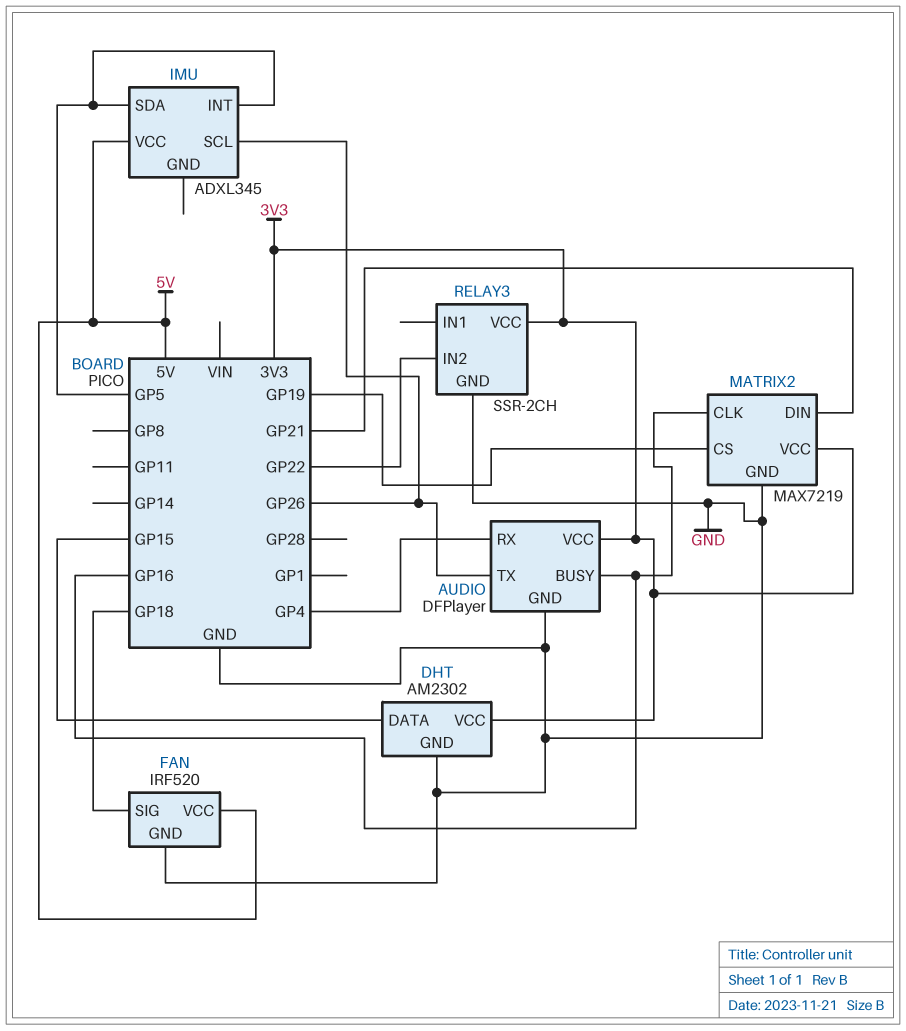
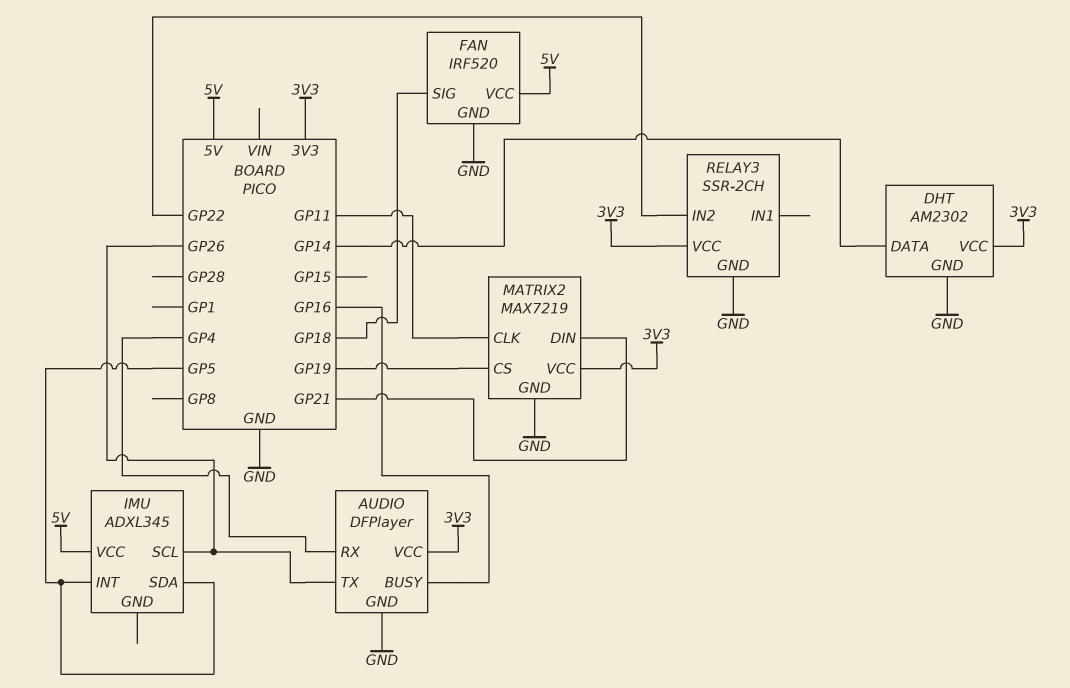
DHT pin DATA: GP15 -> GP14
MATRIX2 pin CLK: GP16 -> GP11

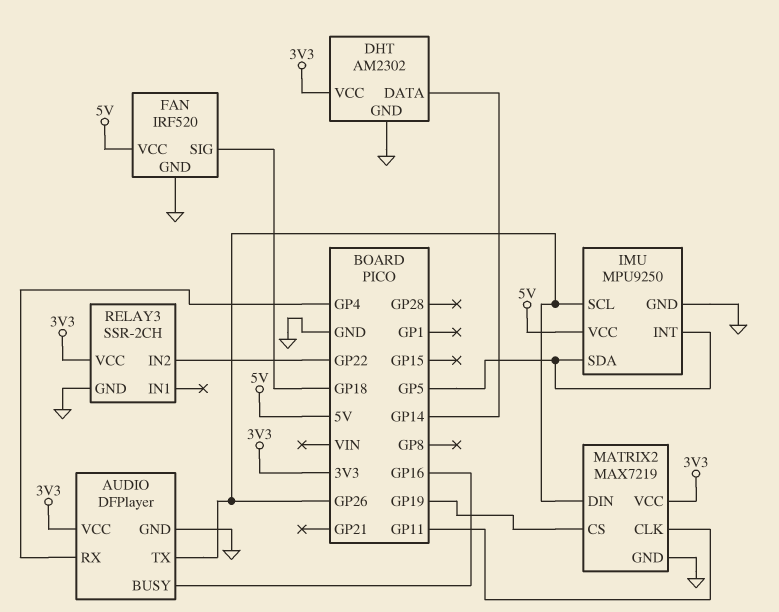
IMU: ADXL345 -> MPU9250
IMU pin GND: none -> GND
MATRIX2 pin DIN: GP21 -> GP26

